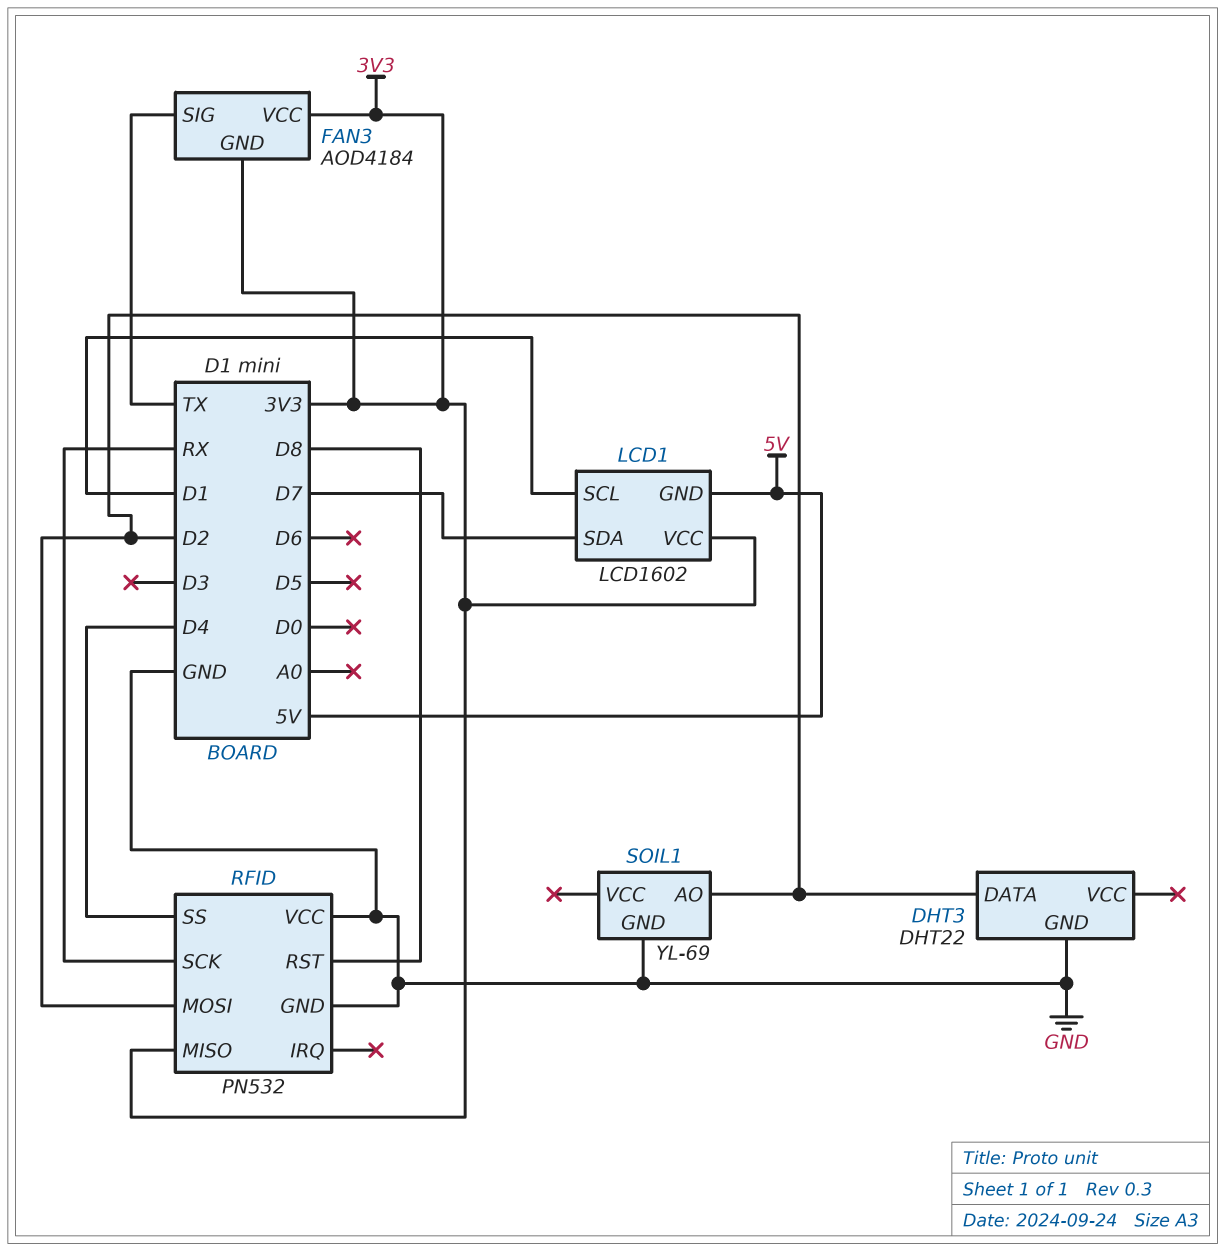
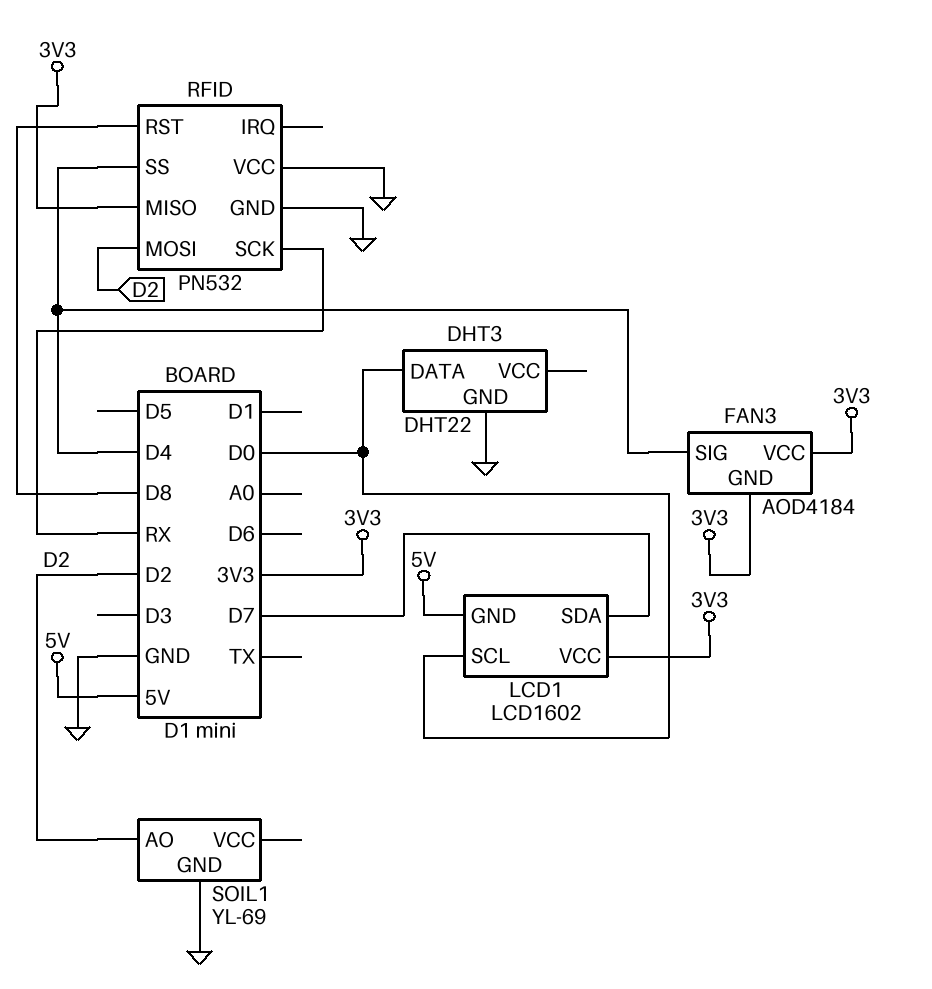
DHT3 pin DATA: D2 -> D0
FAN3 pin SIG: TX -> D4
LCD1 pin SCL: D1 -> D0

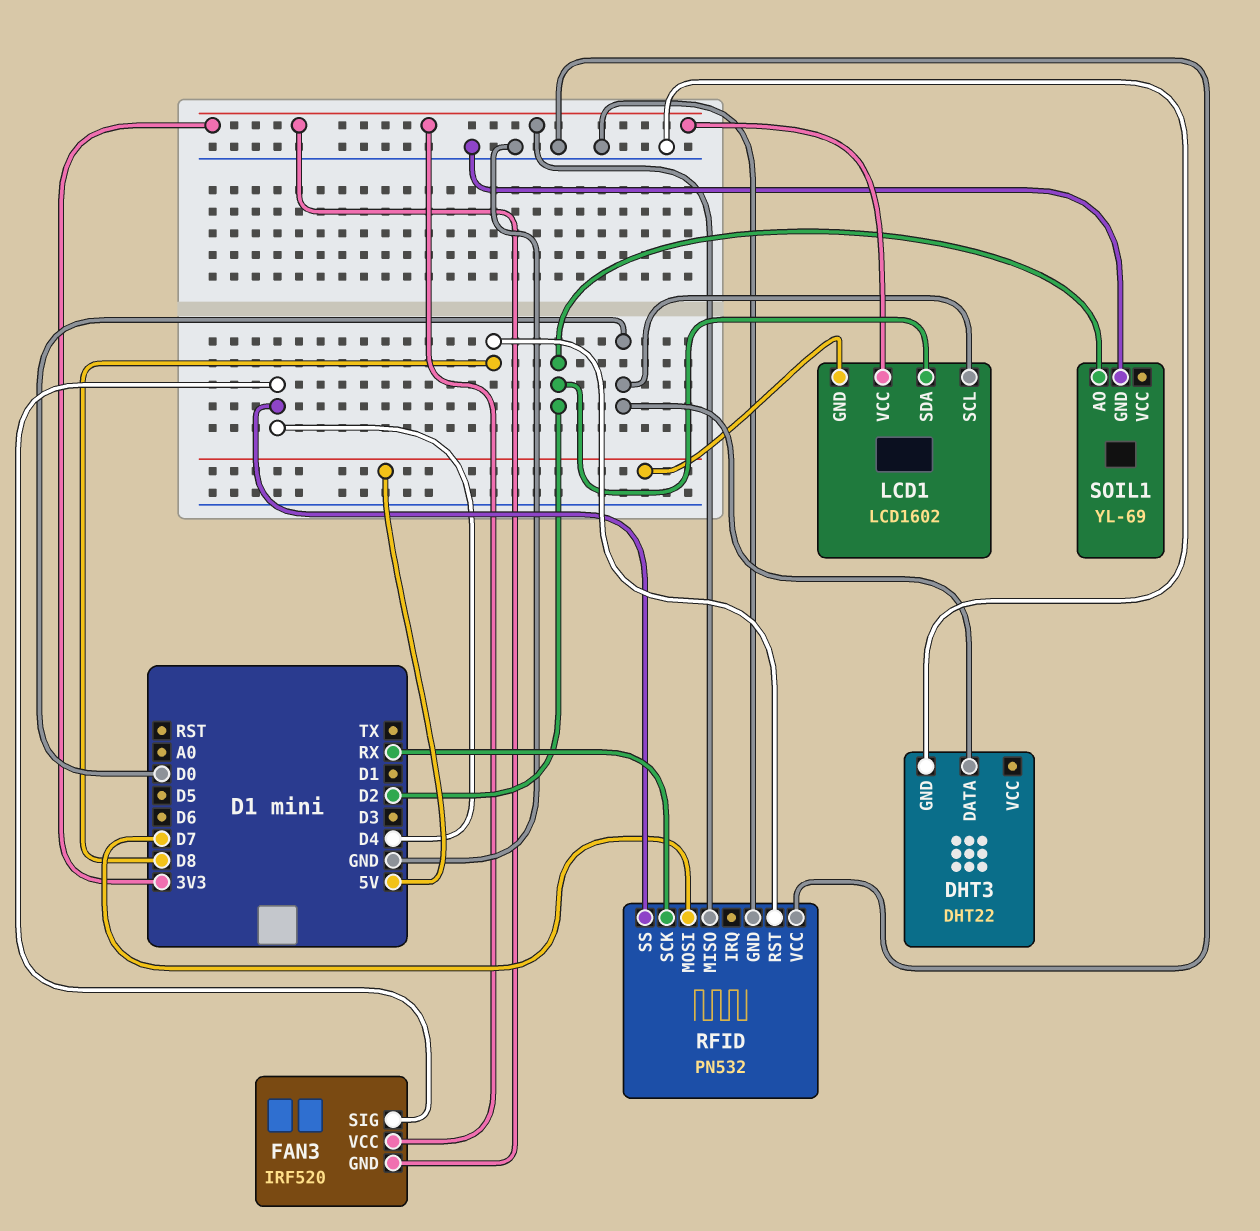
FAN3: AOD4184 -> IRF520
LCD1 pin SDA: D7 -> D2
RFID pin MOSI: D2 -> D7

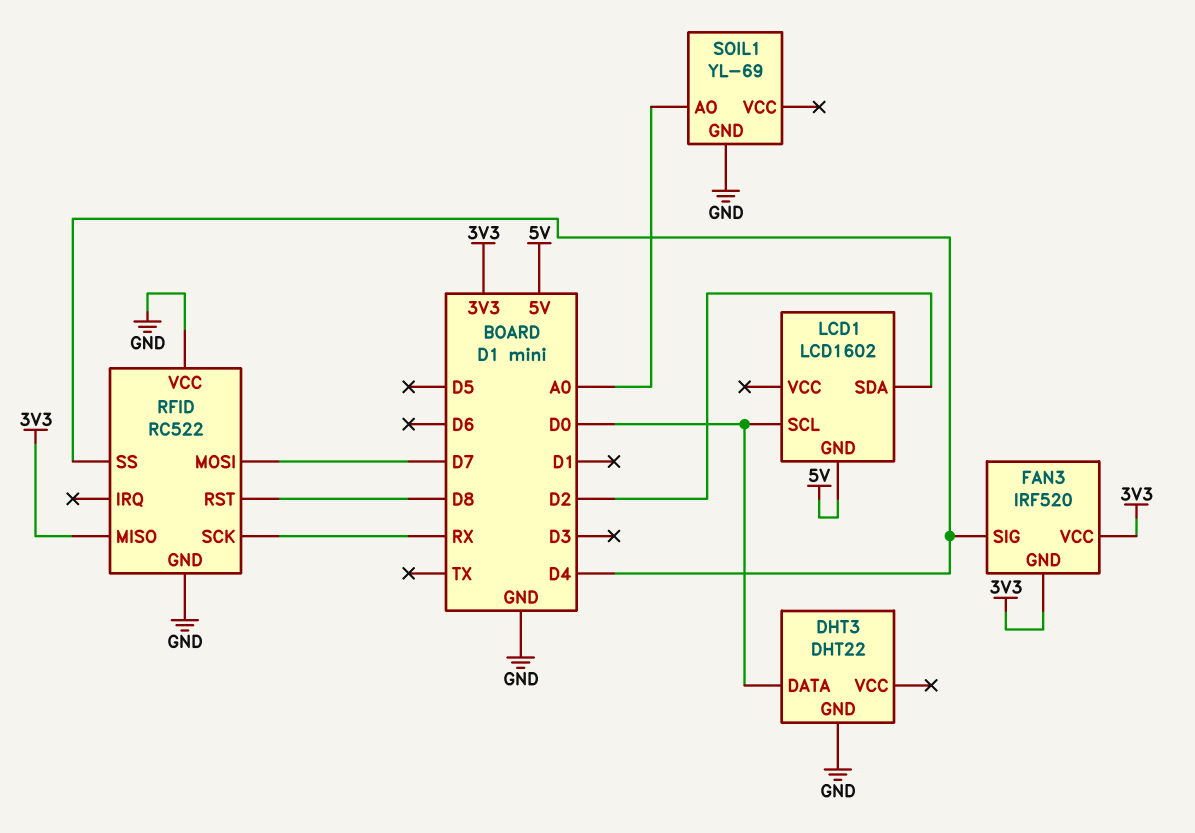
LCD1 pin VCC: 3V3 -> none
RFID: PN532 -> RC522
SOIL1 pin AO: D2 -> A0

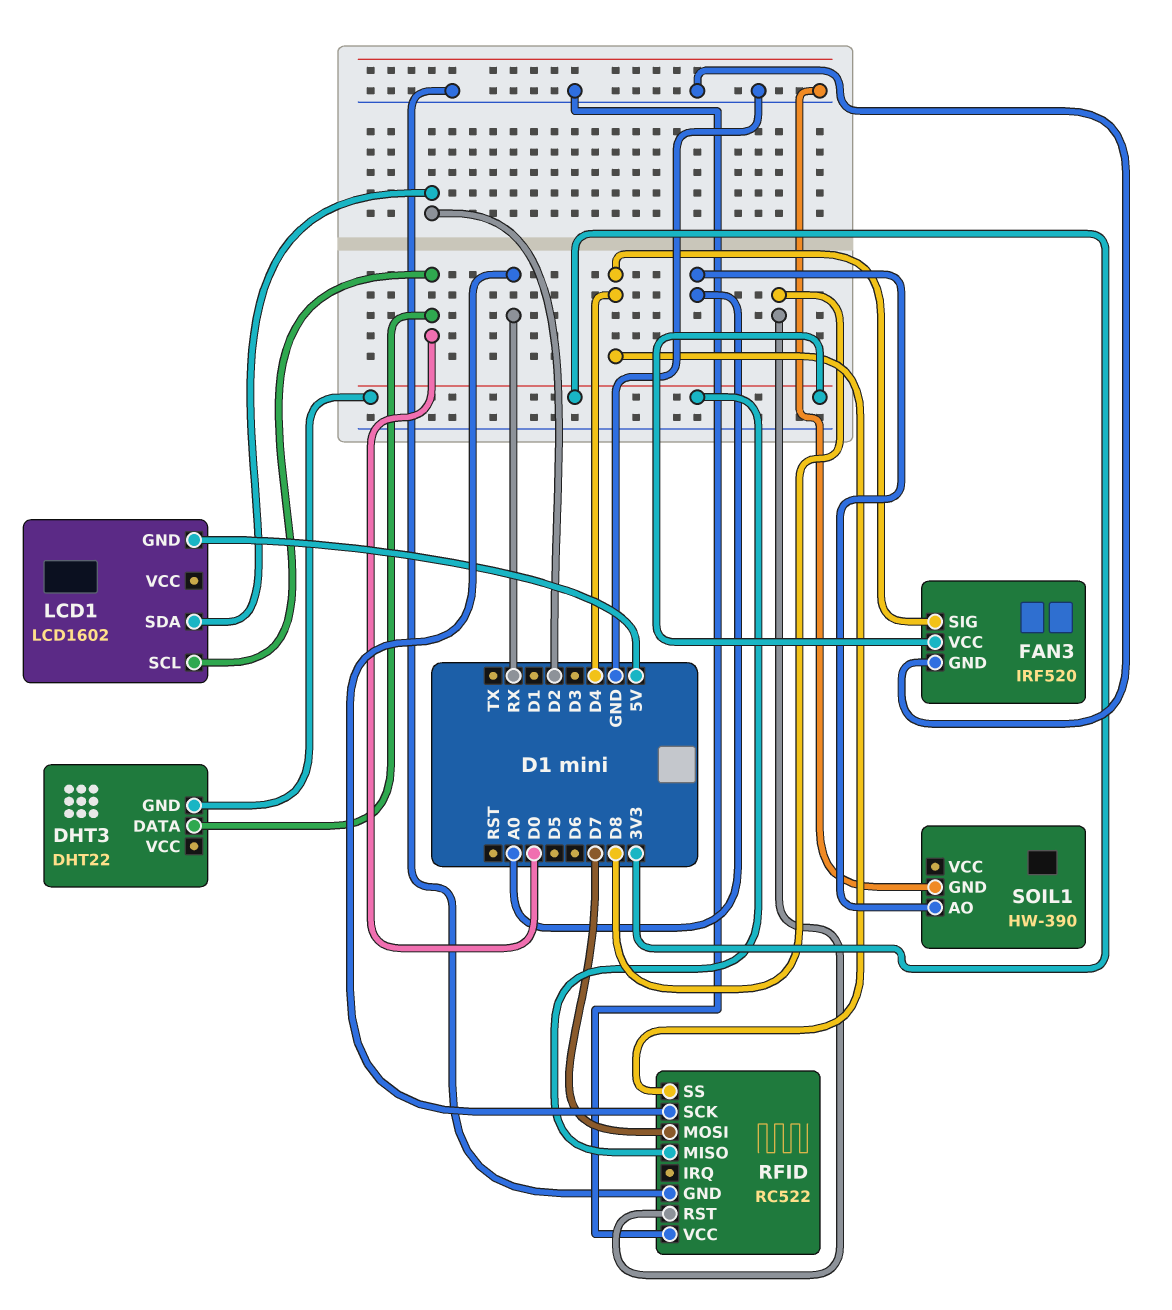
DHT3 pin GND: GND -> 3V3
FAN3 pin GND: 3V3 -> GND
SOIL1: YL-69 -> HW-390

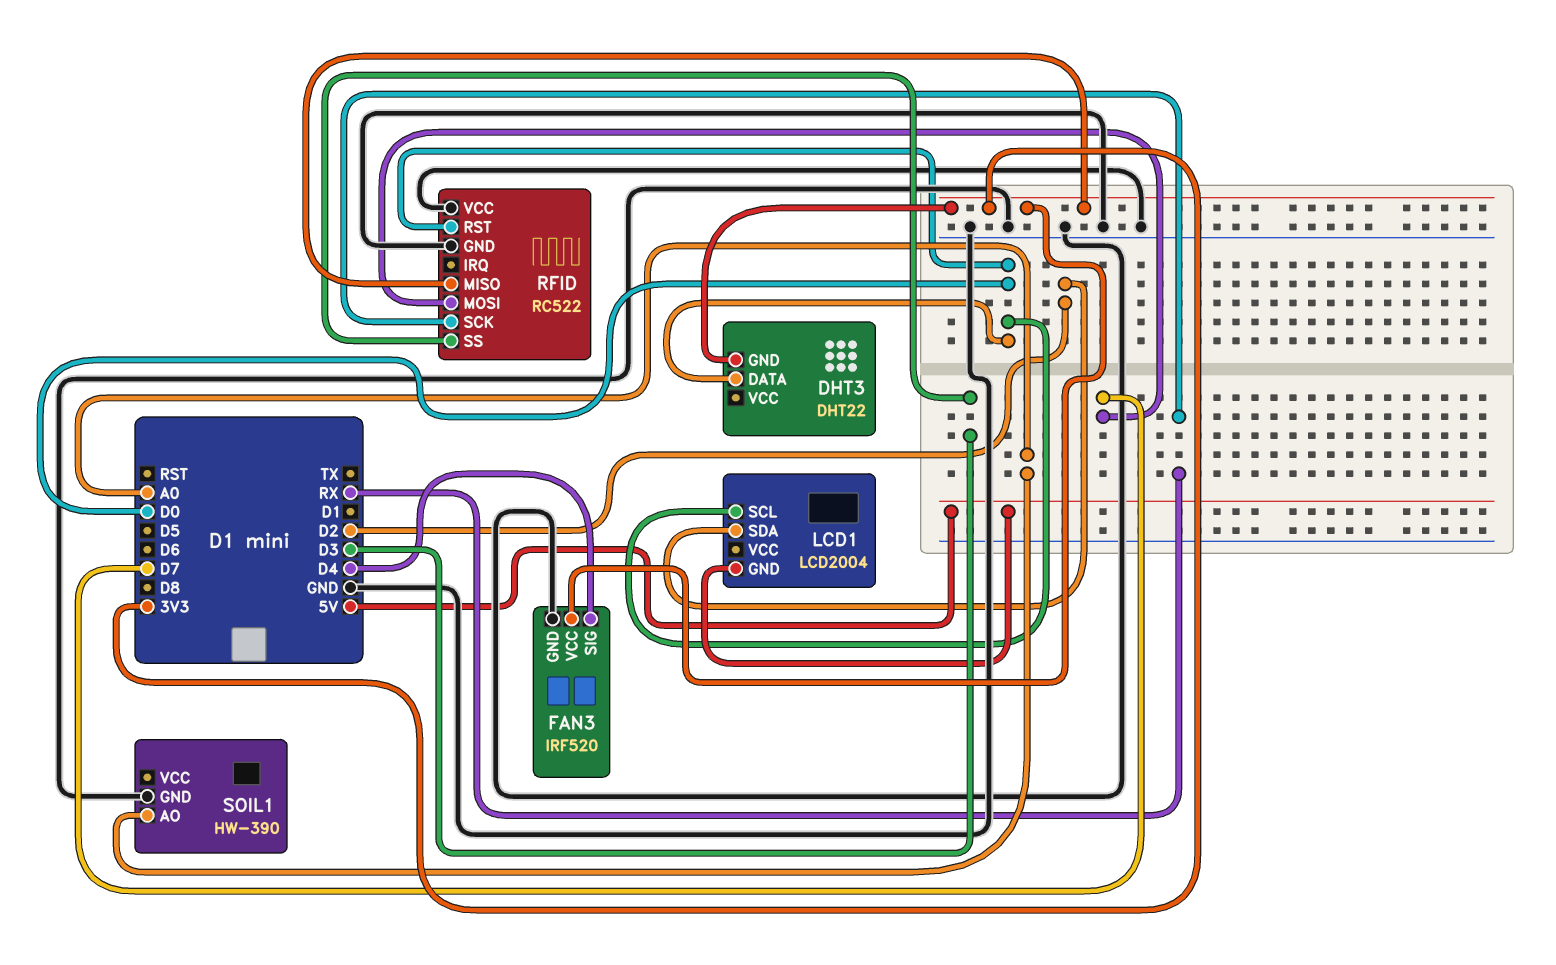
LCD1: LCD1602 -> LCD2004
RFID pin RST: D8 -> D0
RFID pin SS: D4 -> D3

